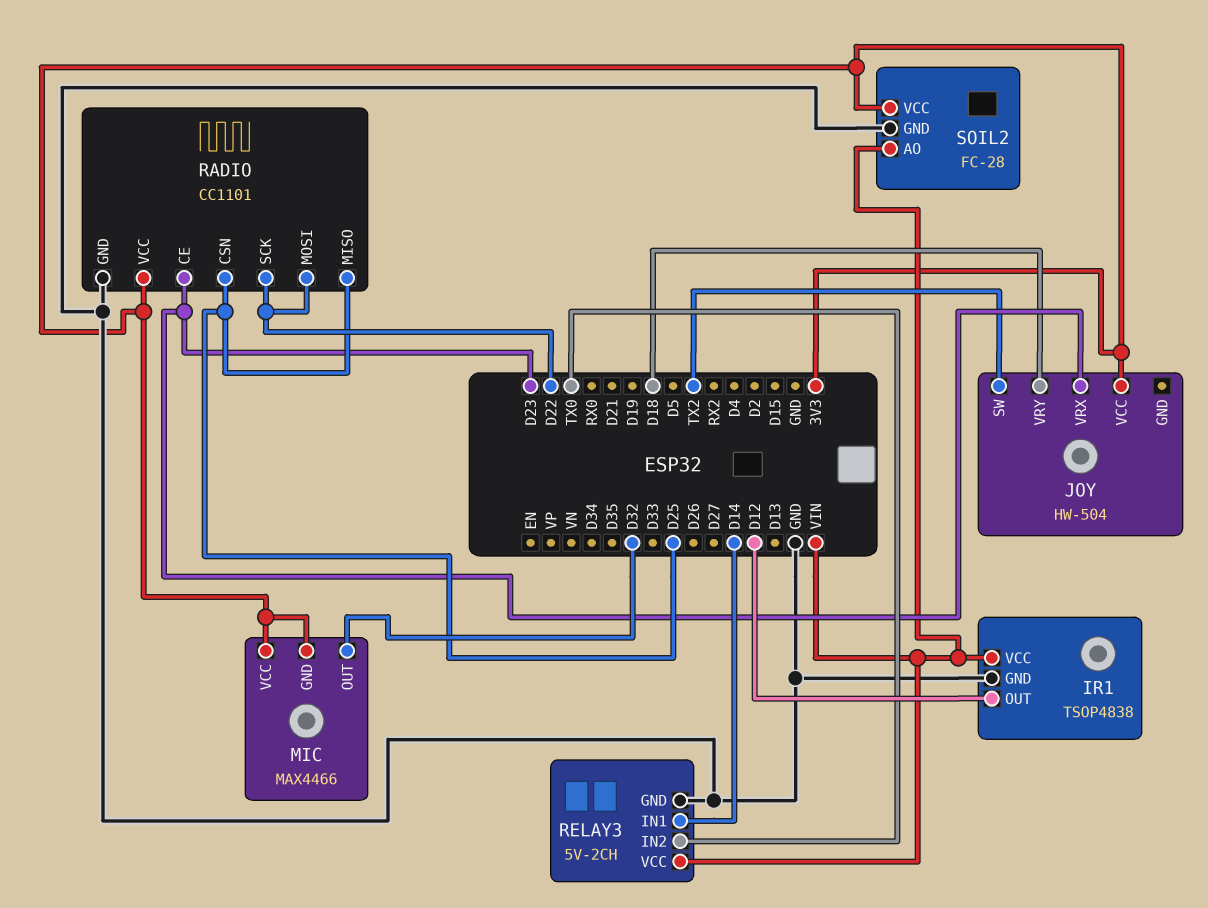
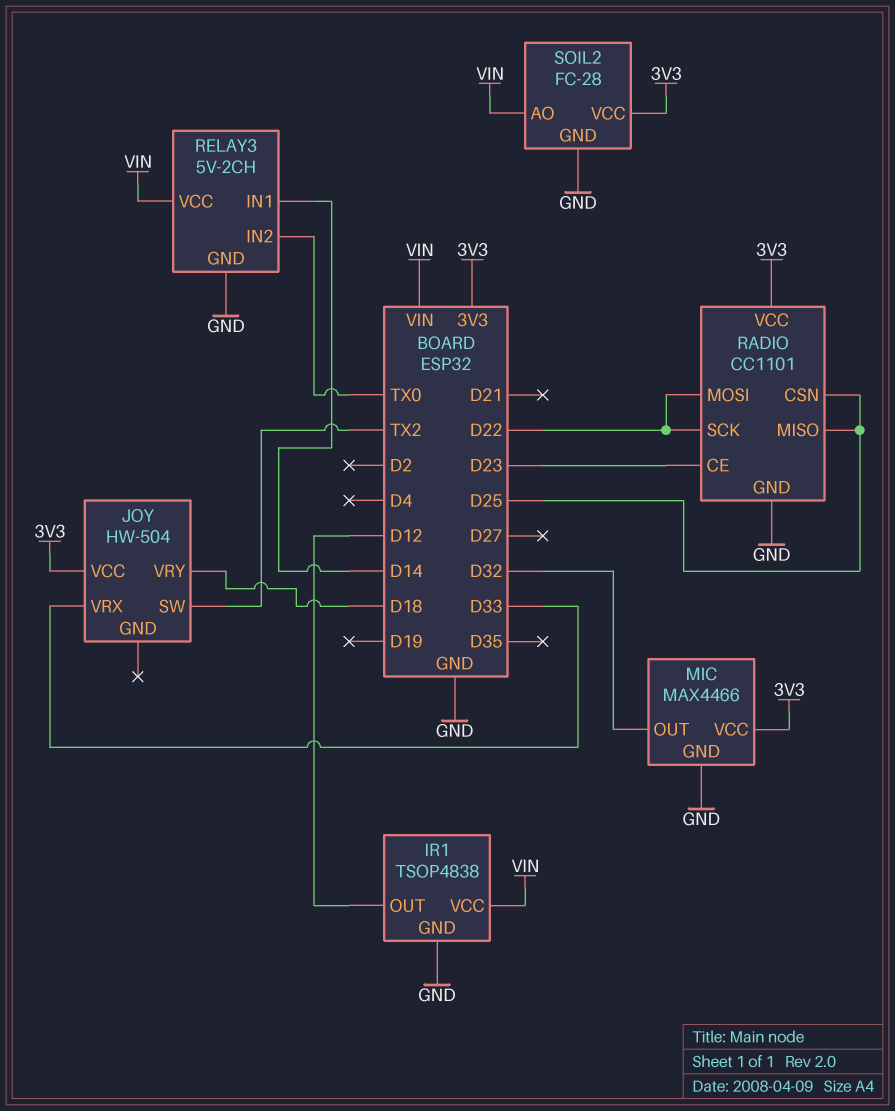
JOY pin VRX: D23 -> D33
MIC pin GND: 3V3 -> GND

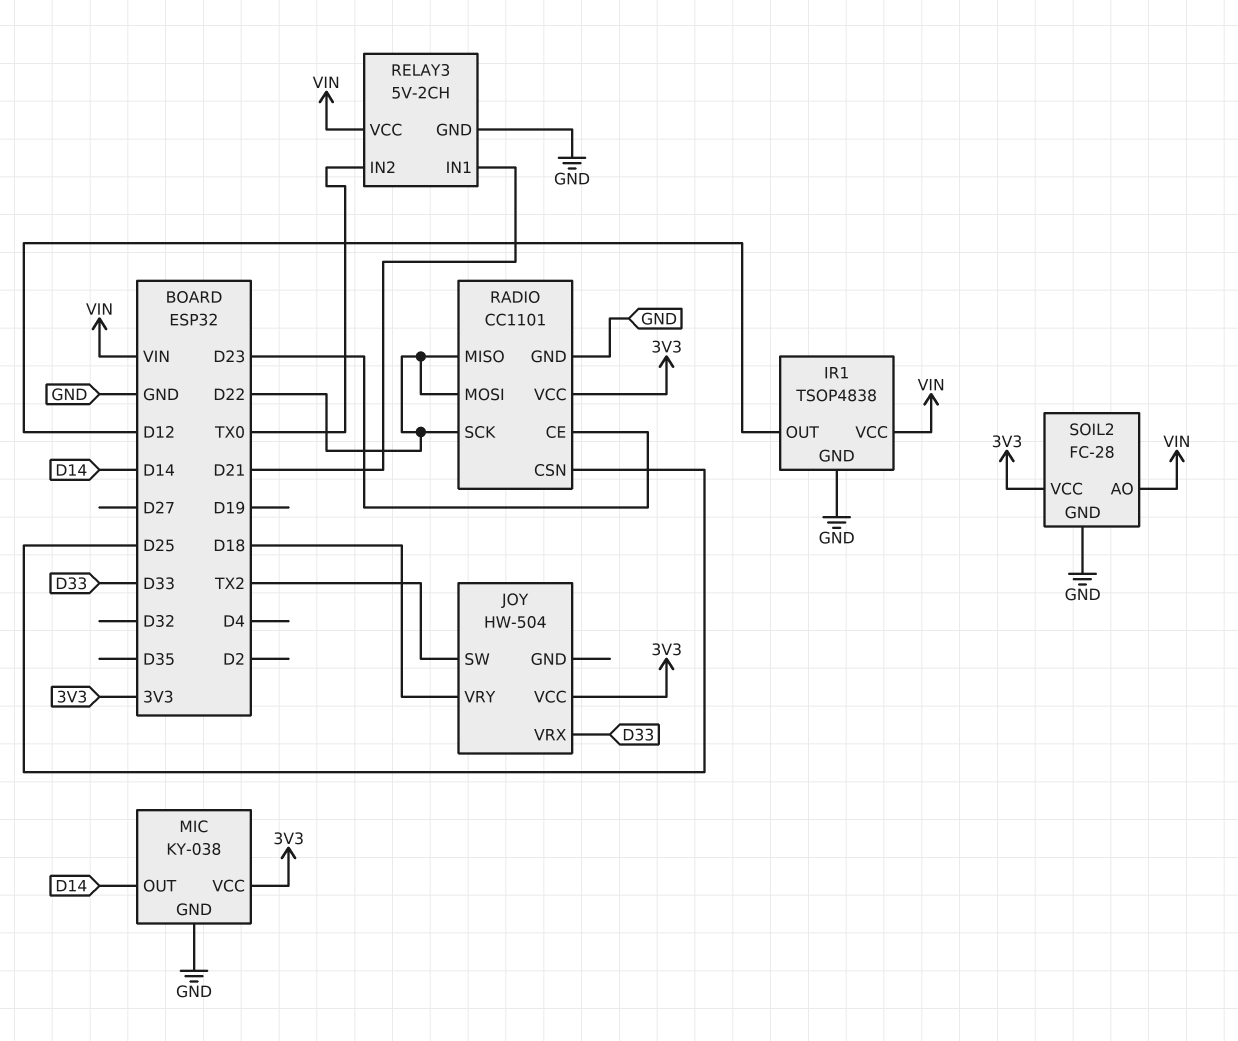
MIC: MAX4466 -> KY-038
MIC pin OUT: D32 -> D14
RADIO pin MISO: D25 -> D22
RELAY3 pin IN1: D14 -> D21

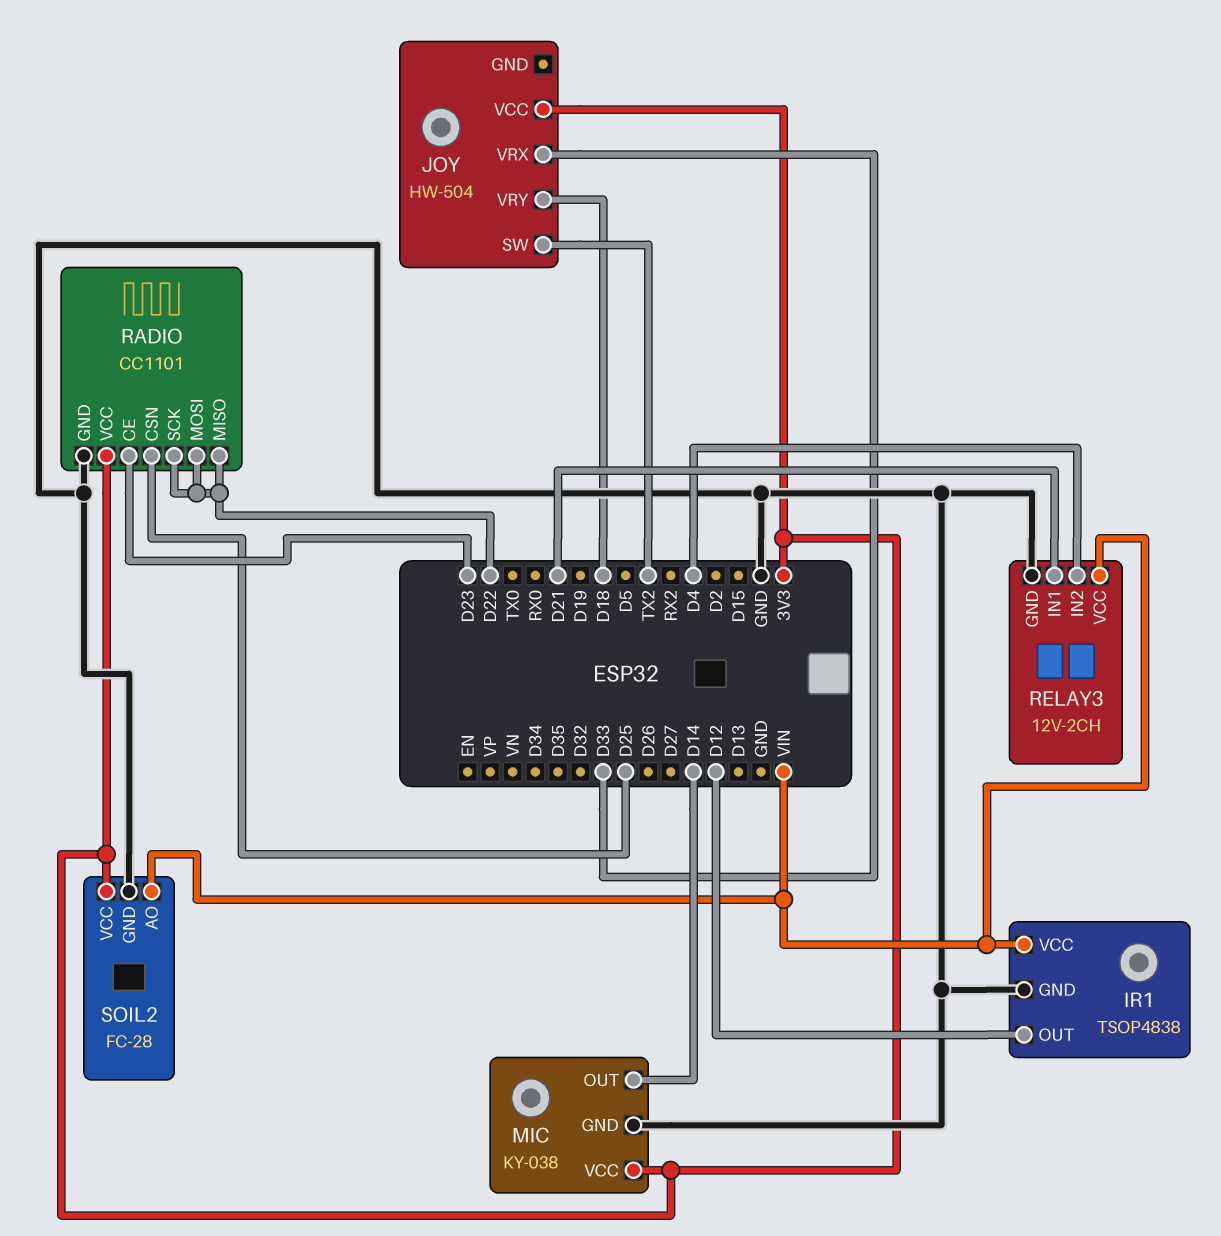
RELAY3: 5V-2CH -> 12V-2CH
RELAY3 pin IN2: TX0 -> D4

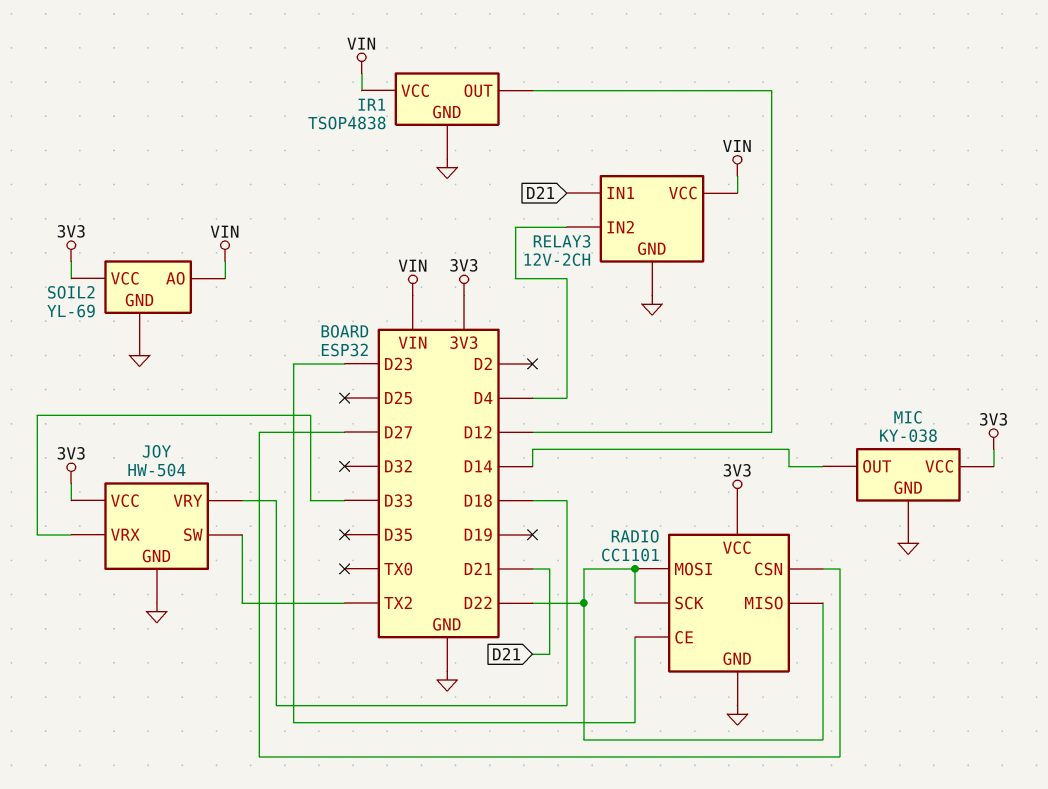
JOY pin GND: none -> GND
RADIO pin CSN: D25 -> D27
SOIL2: FC-28 -> YL-69

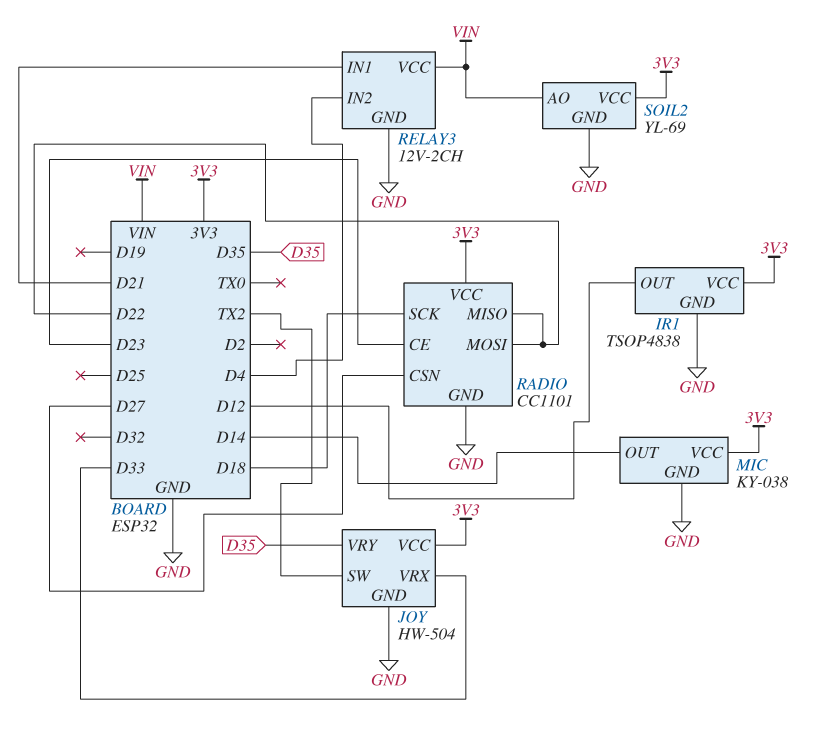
IR1 pin VCC: VIN -> 3V3
JOY pin VRY: D18 -> D35
RADIO pin SCK: D22 -> D18

